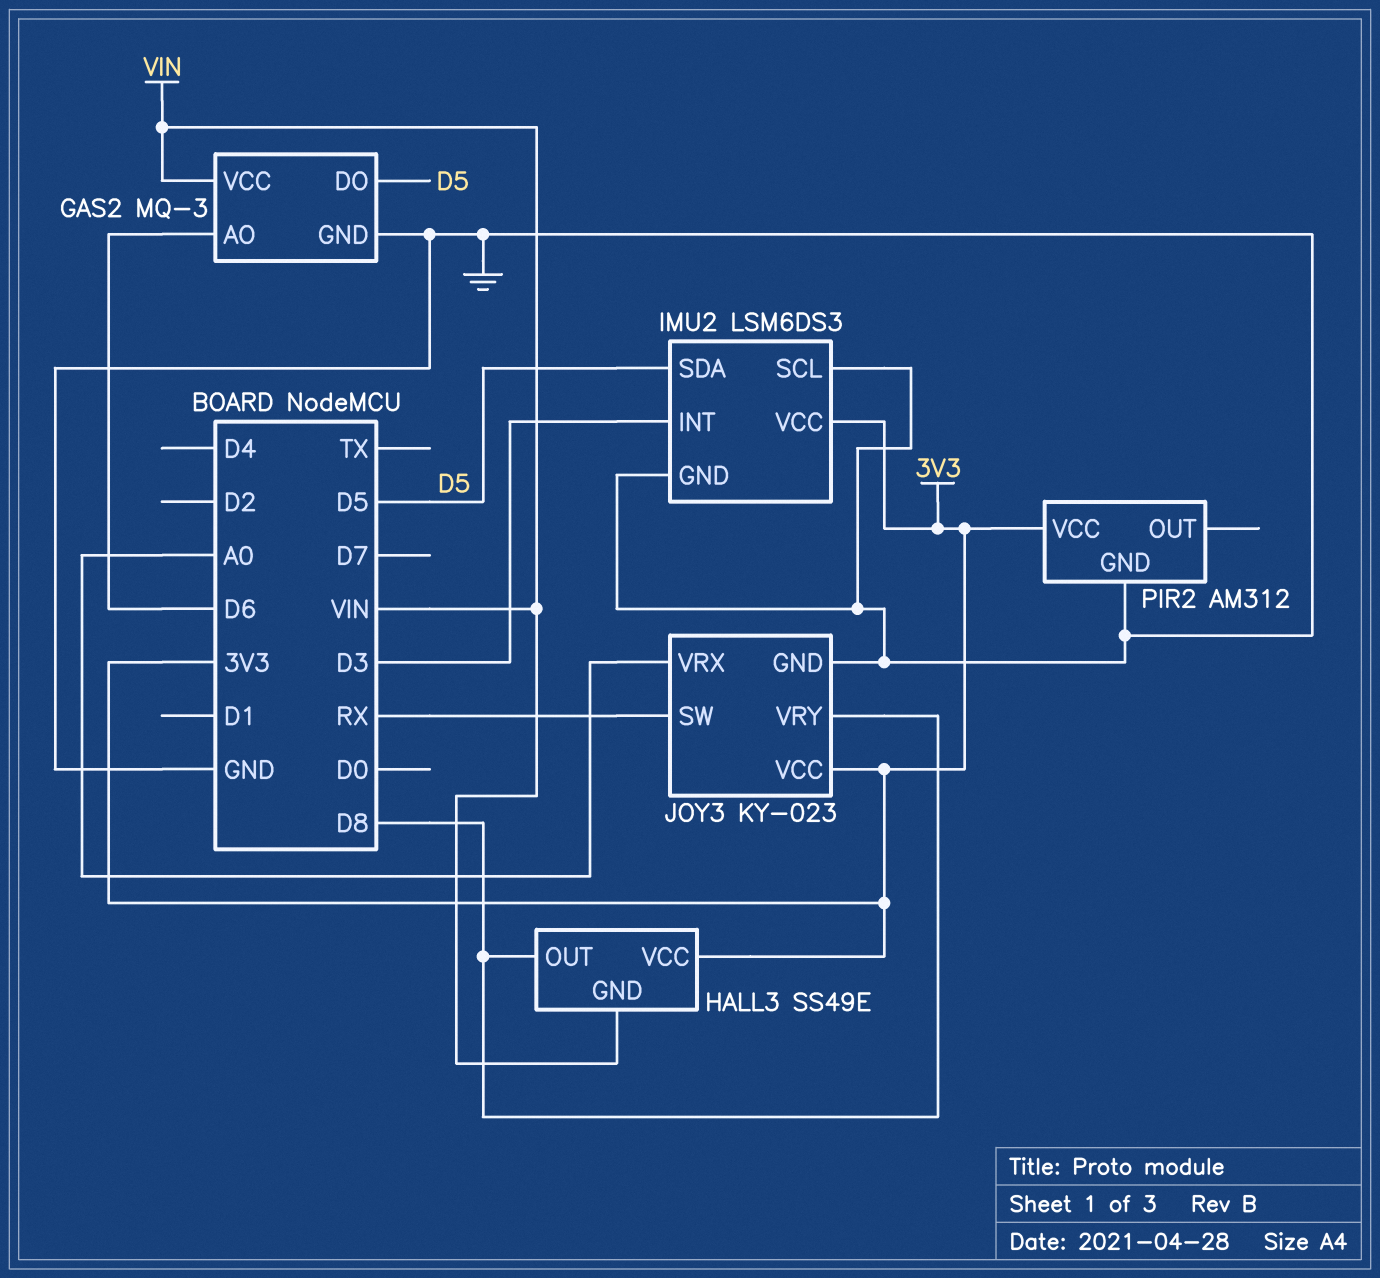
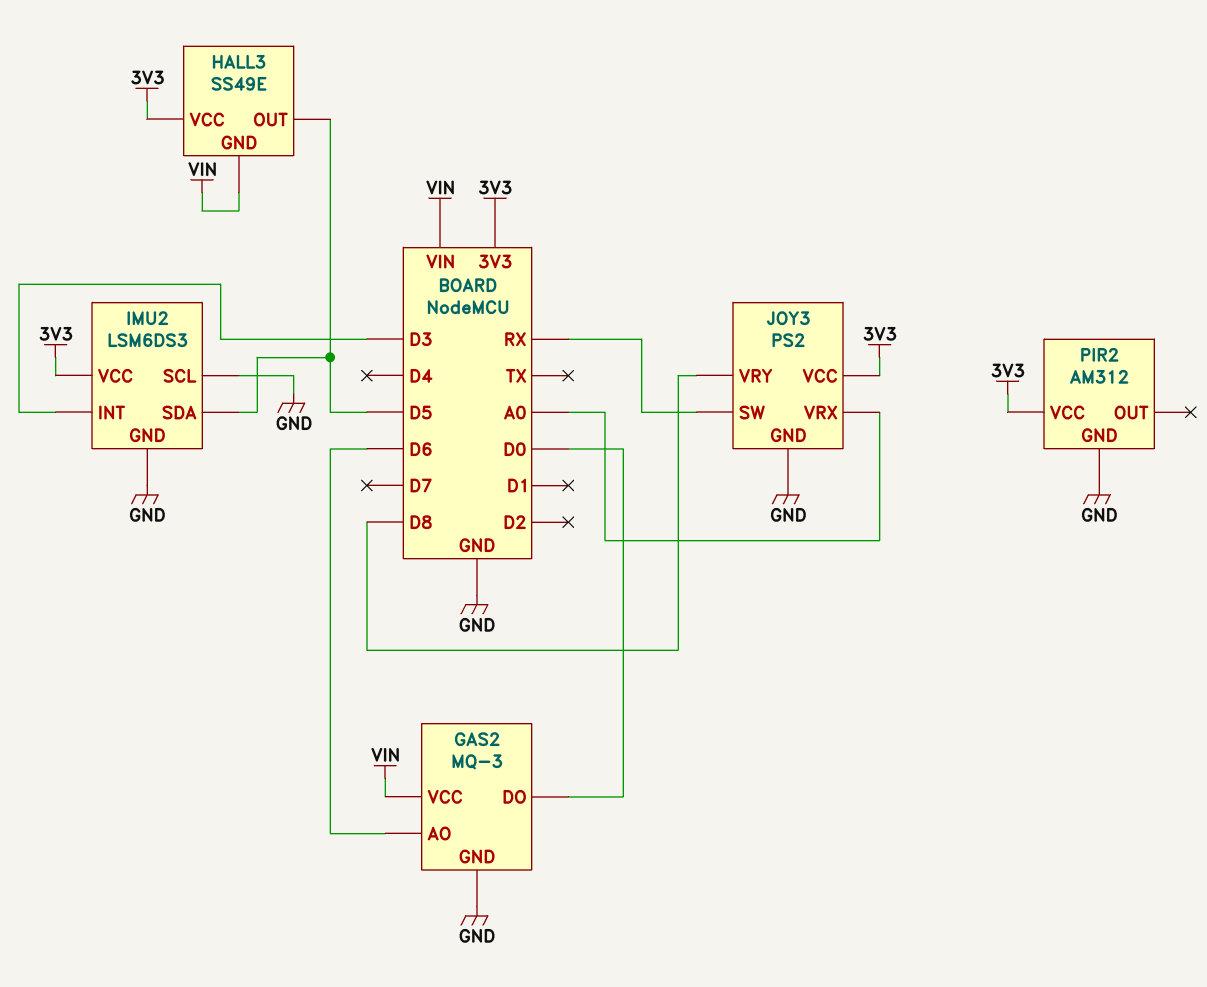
GAS2 pin DO: D5 -> D0
HALL3 pin OUT: D8 -> D5
JOY3: KY-023 -> PS2

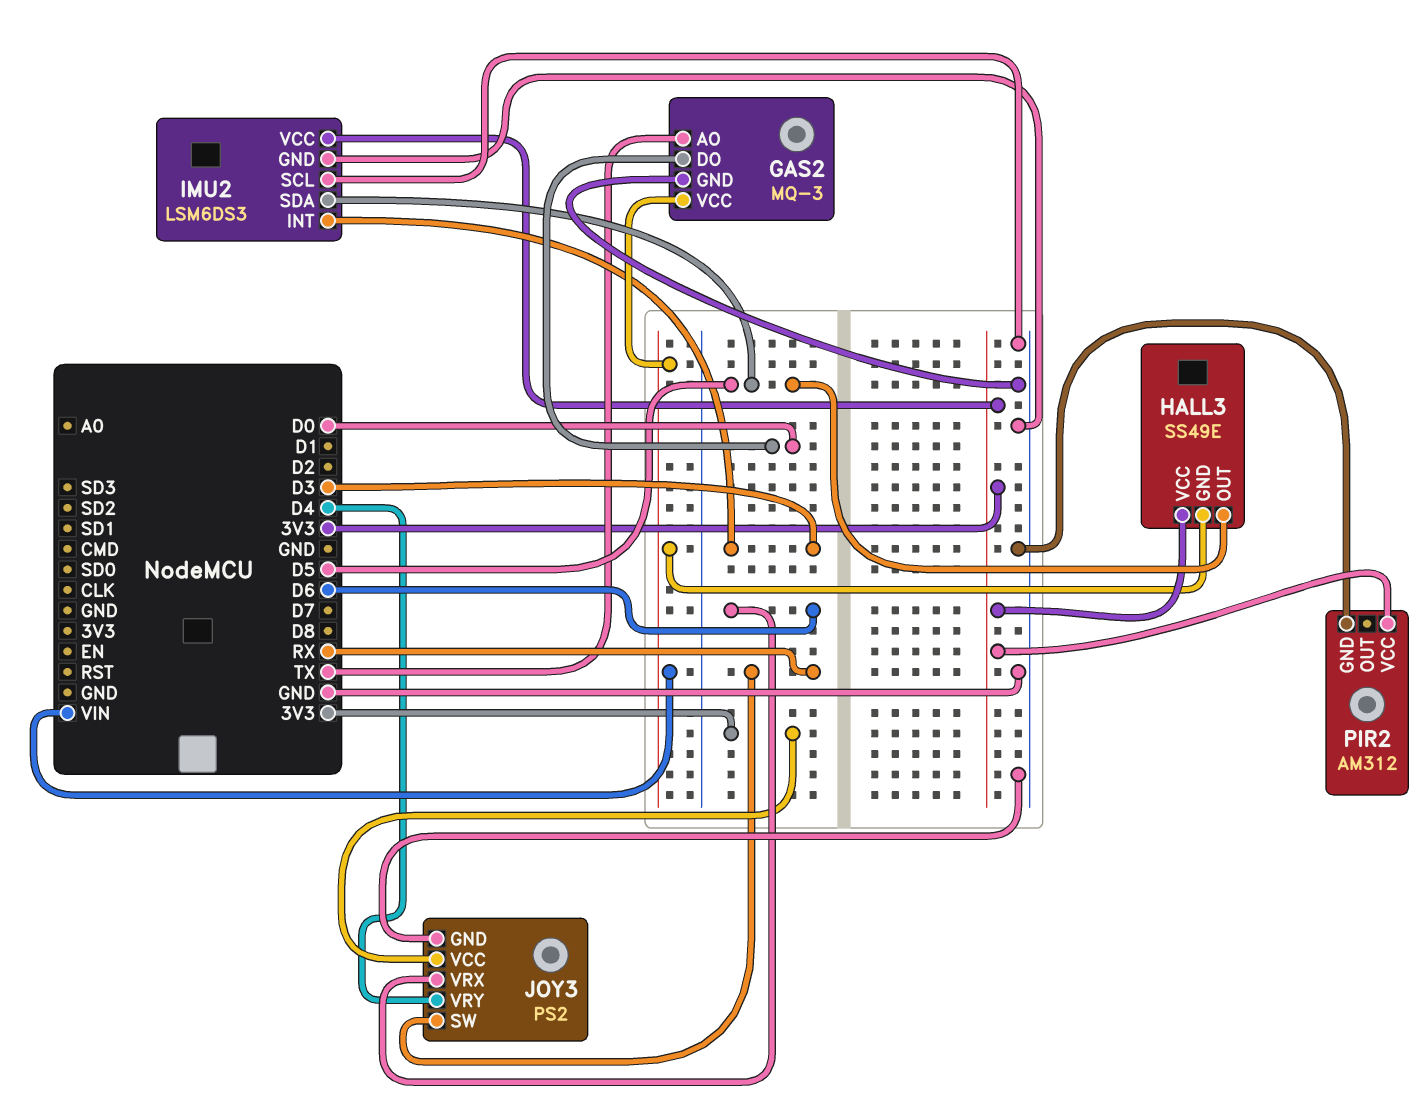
GAS2 pin AO: D6 -> TX
JOY3 pin VRX: A0 -> D6
JOY3 pin VRY: D8 -> D4

